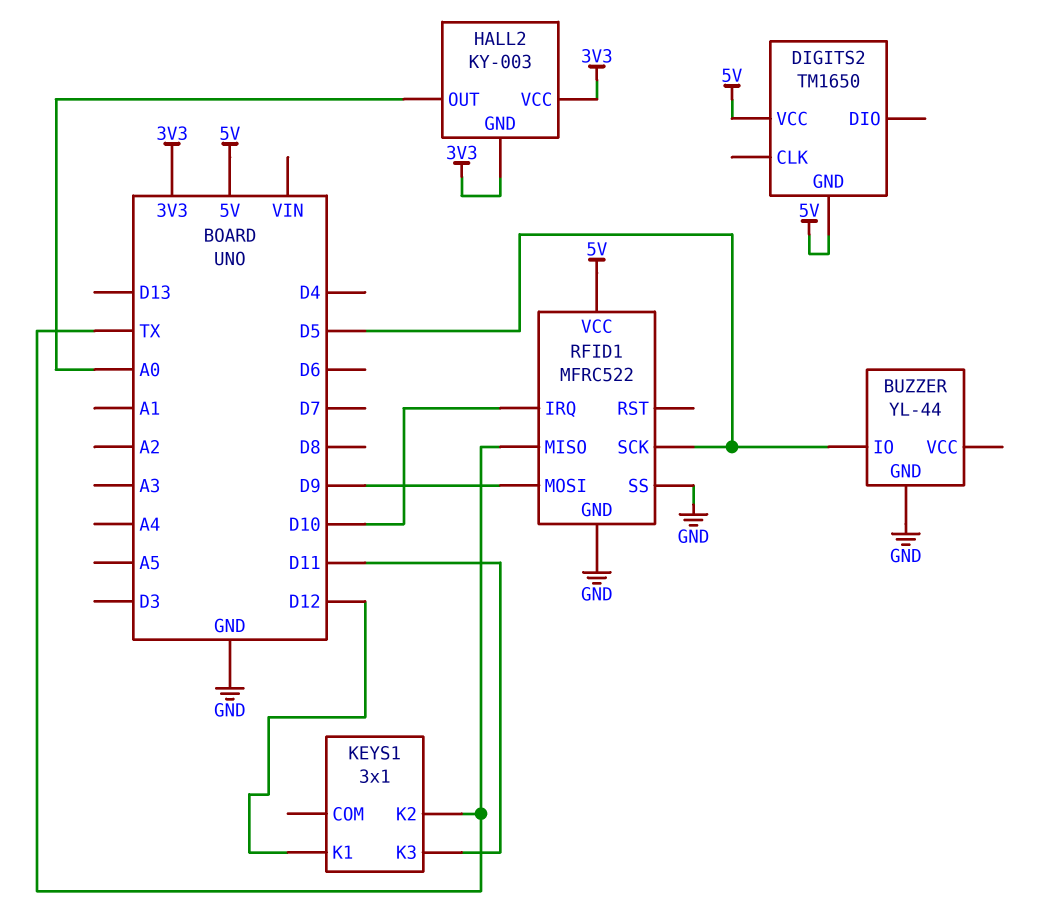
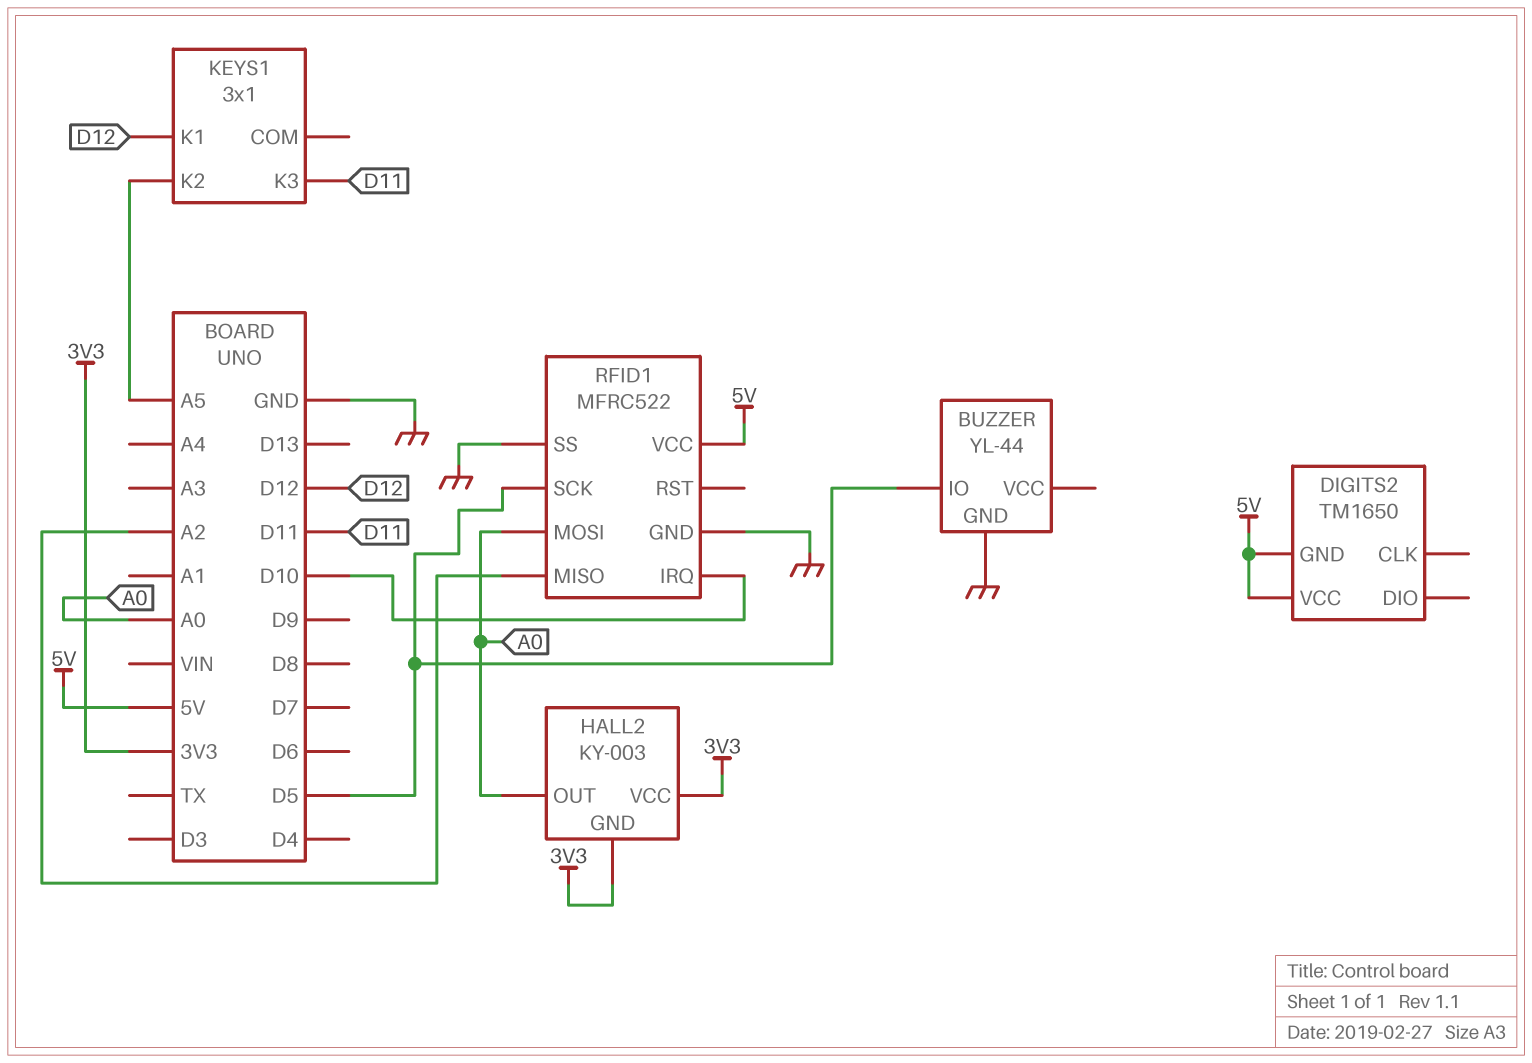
KEYS1 pin K2: TX -> A5
RFID1 pin MISO: TX -> A2
RFID1 pin MOSI: D9 -> A0

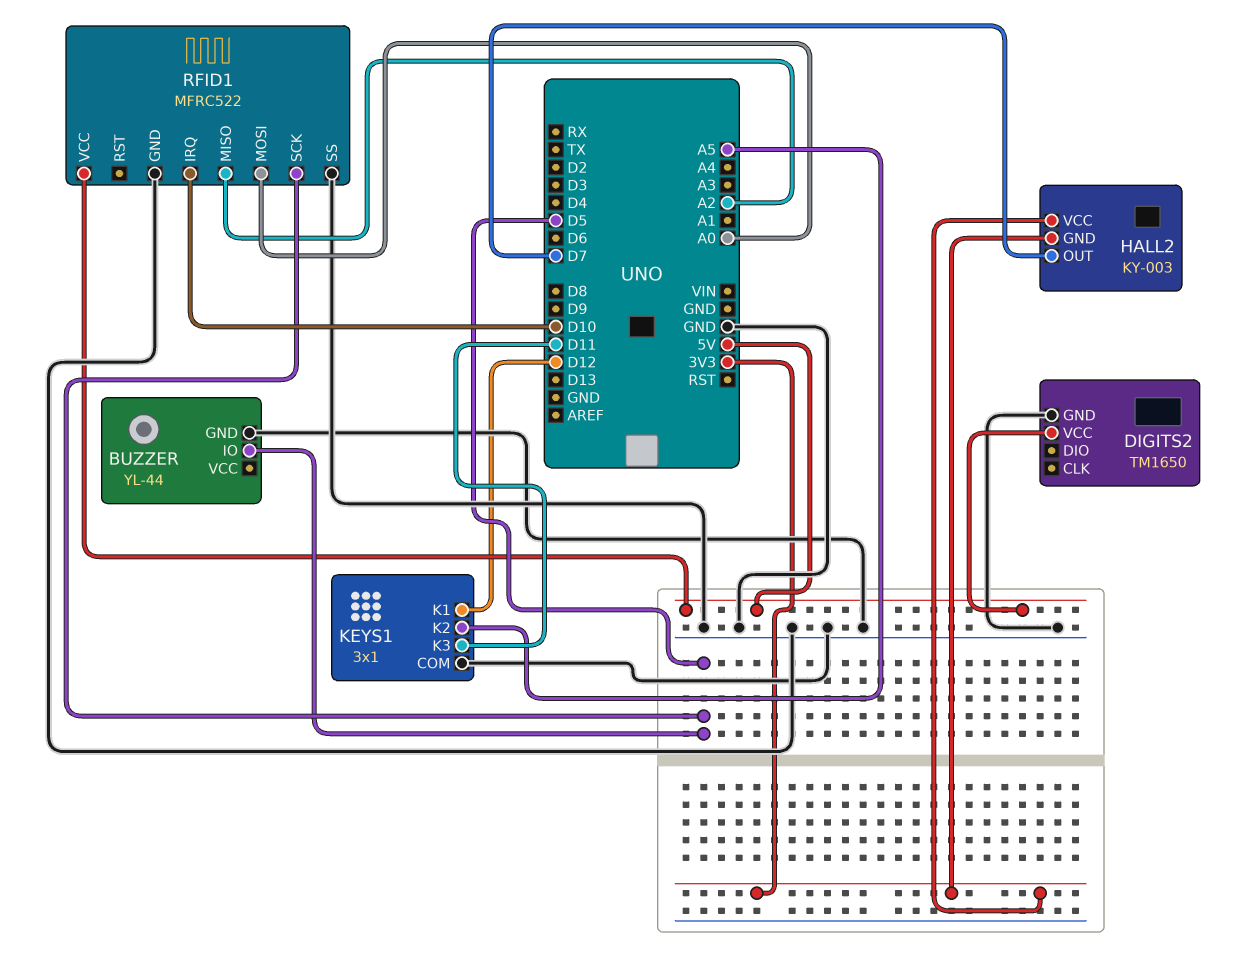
DIGITS2 pin GND: 5V -> GND
HALL2 pin OUT: A0 -> D7
KEYS1 pin COM: none -> GND

